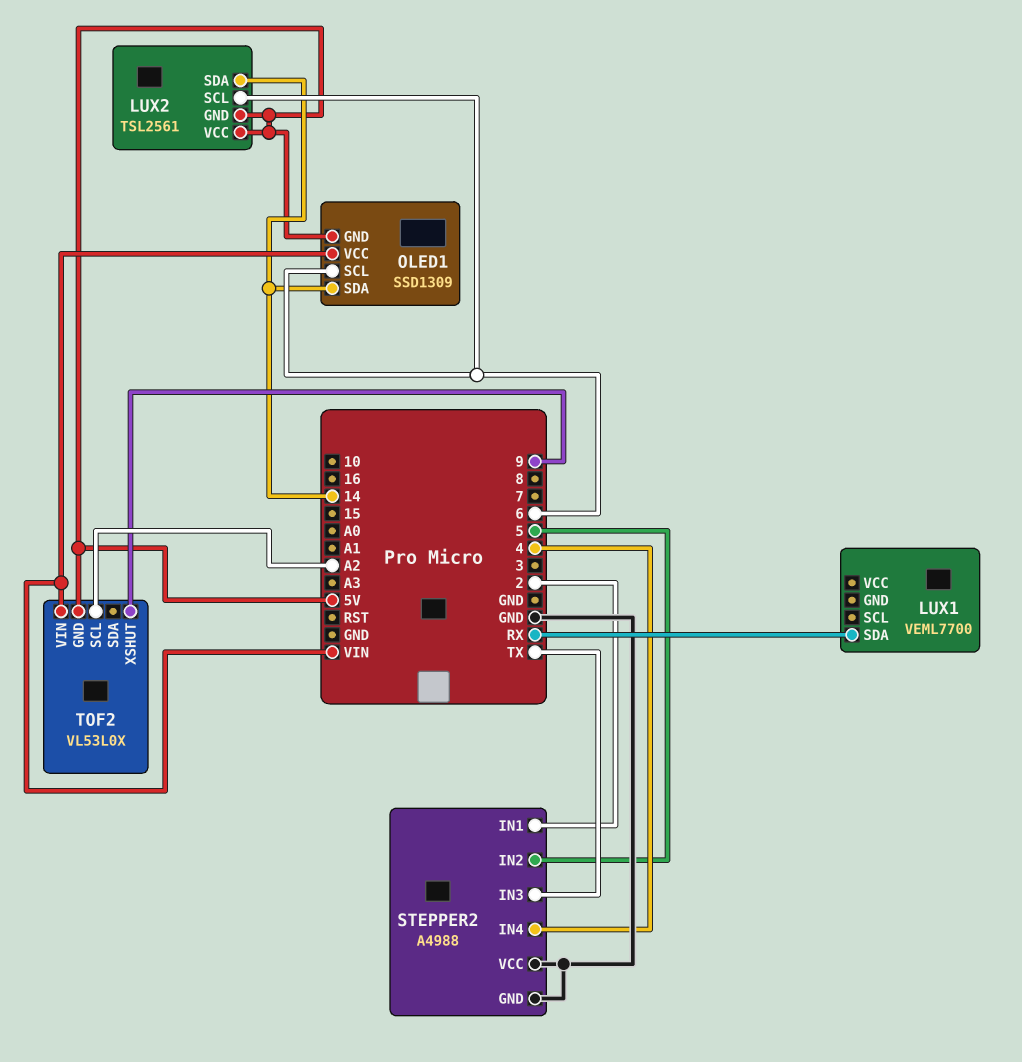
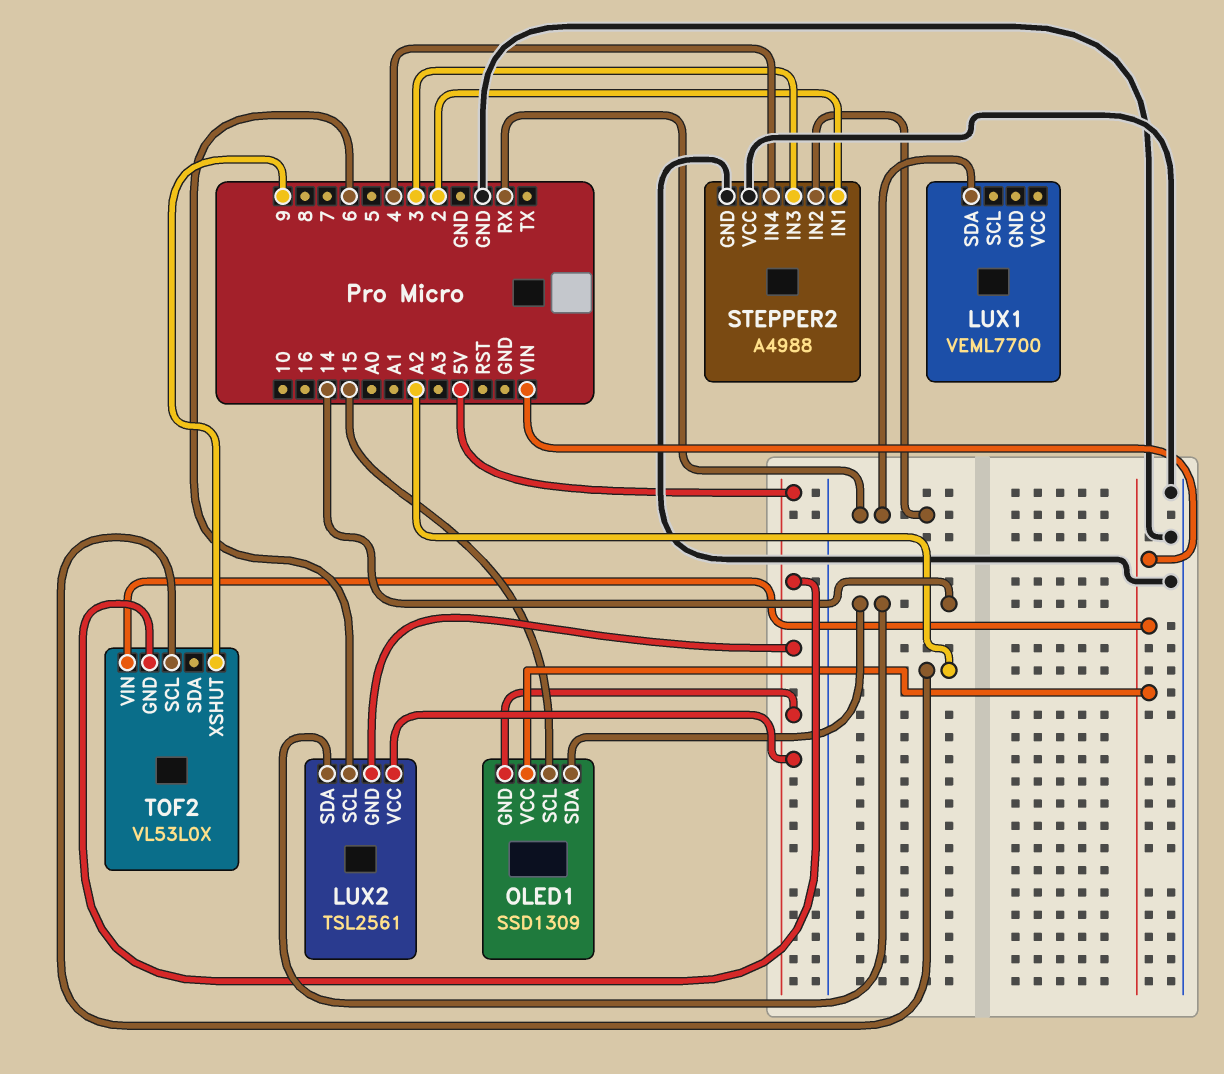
OLED1 pin SCL: 6 -> 15
STEPPER2 pin IN2: 5 -> RX
STEPPER2 pin IN3: TX -> 3

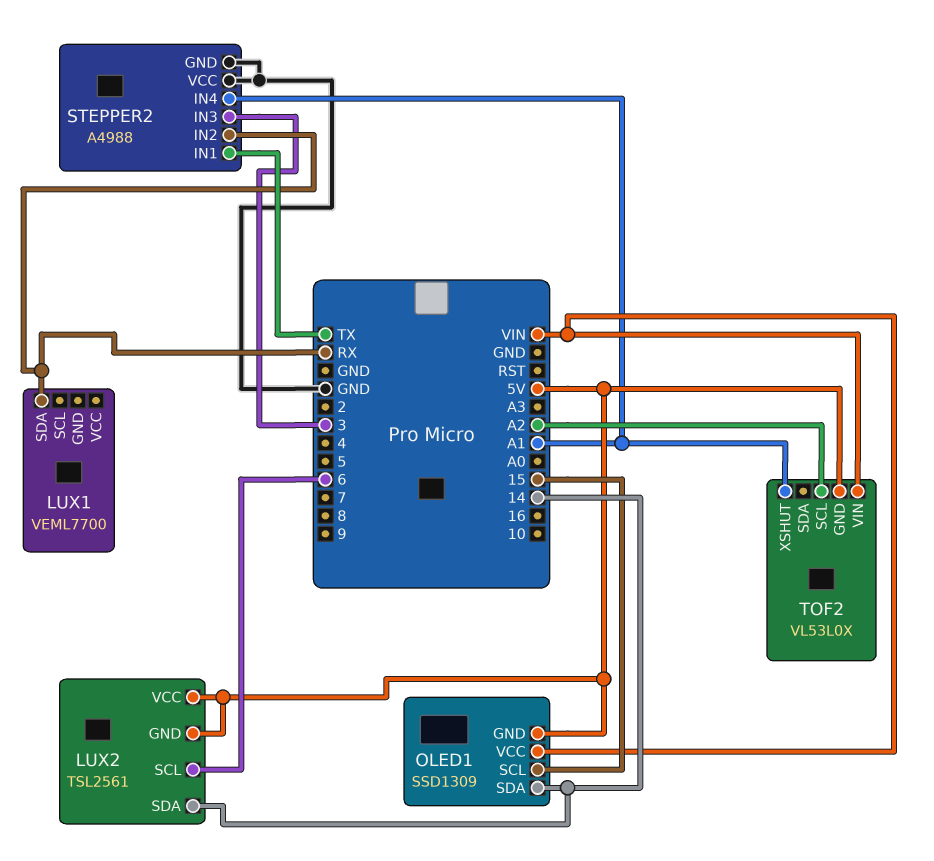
STEPPER2 pin IN1: 2 -> TX
STEPPER2 pin IN4: 4 -> A1
TOF2 pin XSHUT: 9 -> A1

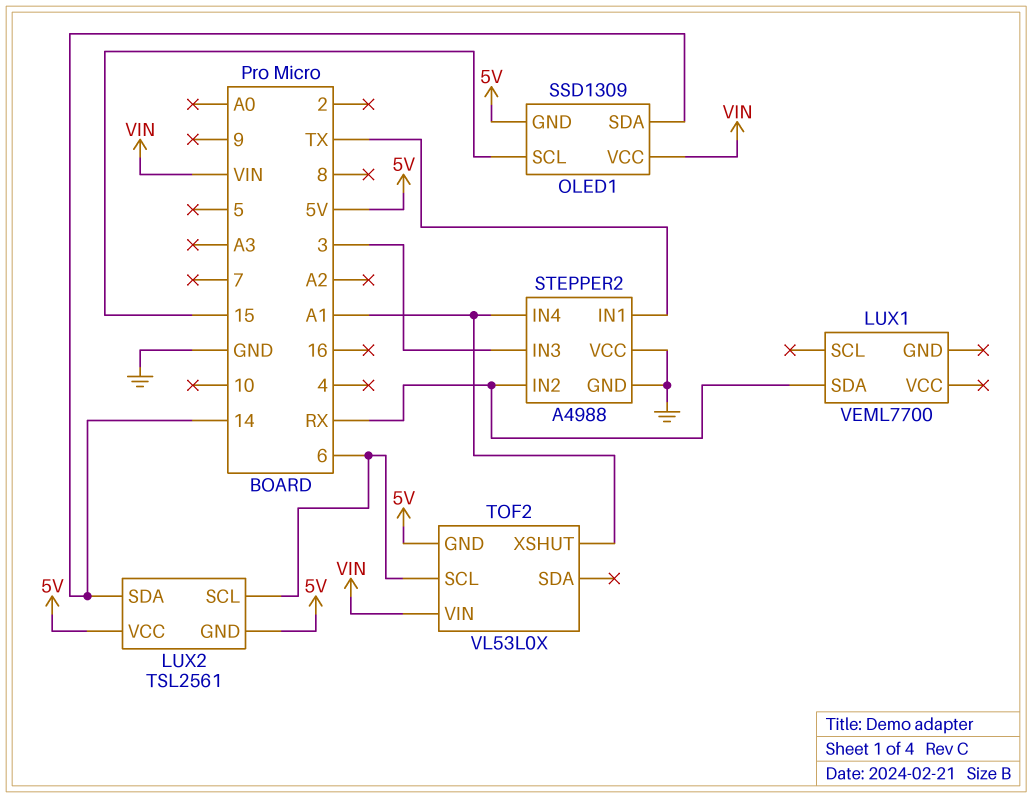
TOF2 pin SCL: A2 -> 6

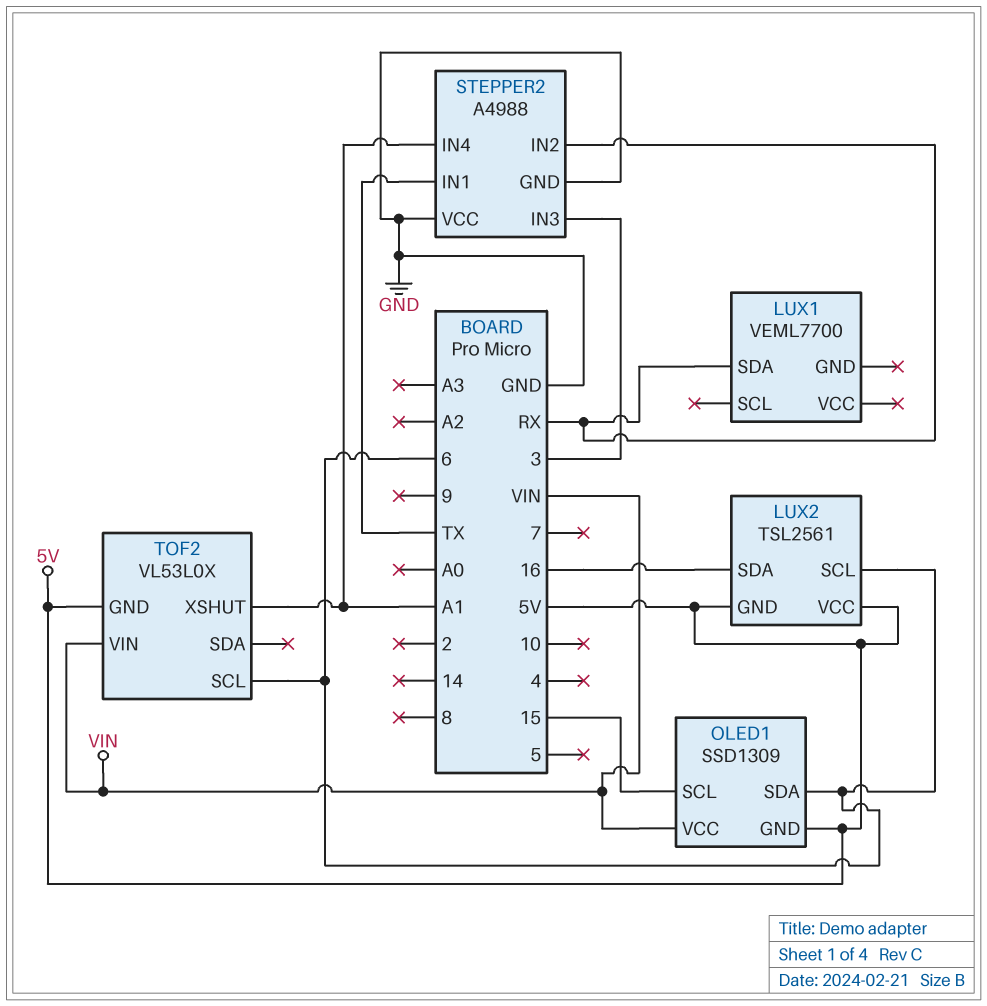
LUX2 pin SDA: 14 -> 16
OLED1 pin SDA: 14 -> 6

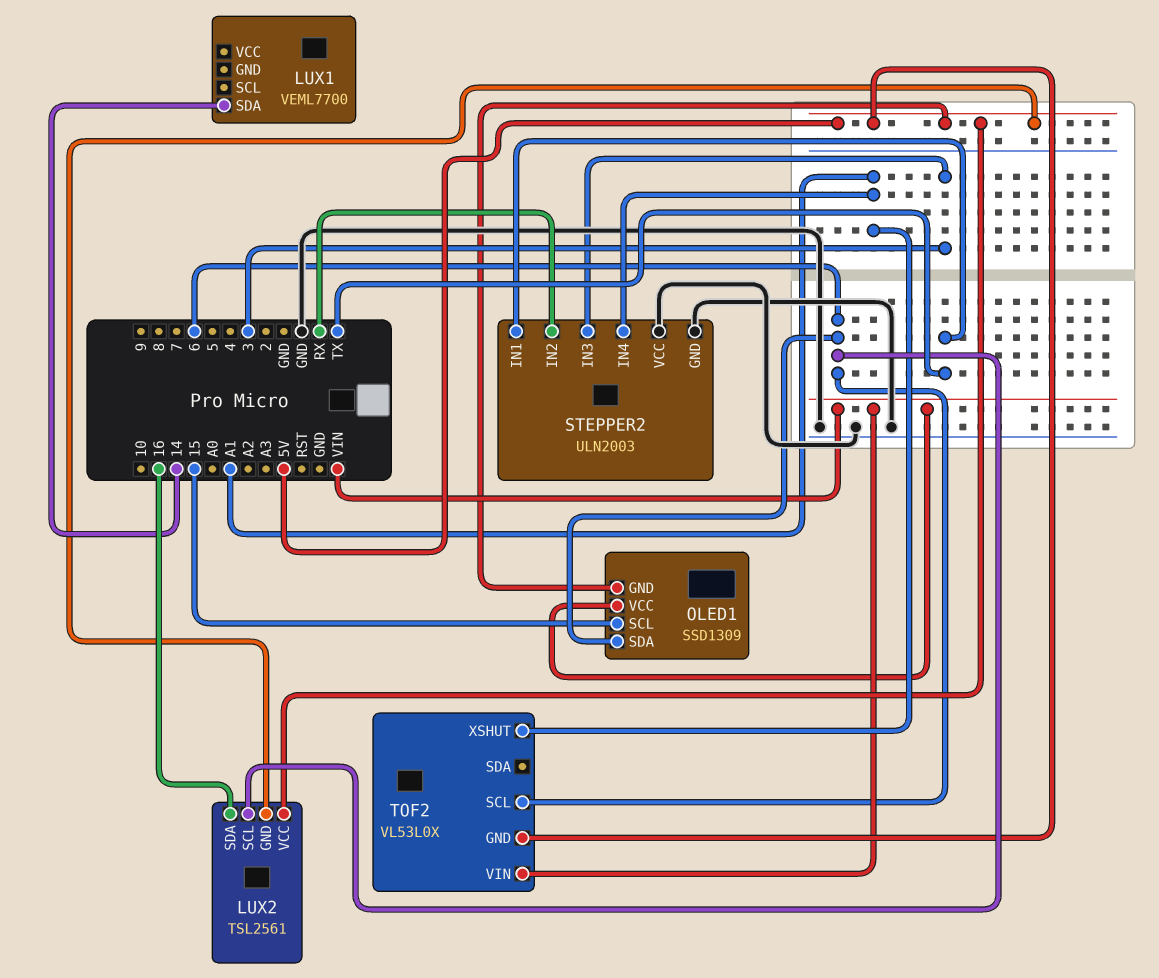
LUX1 pin SDA: RX -> 14
STEPPER2: A4988 -> ULN2003

